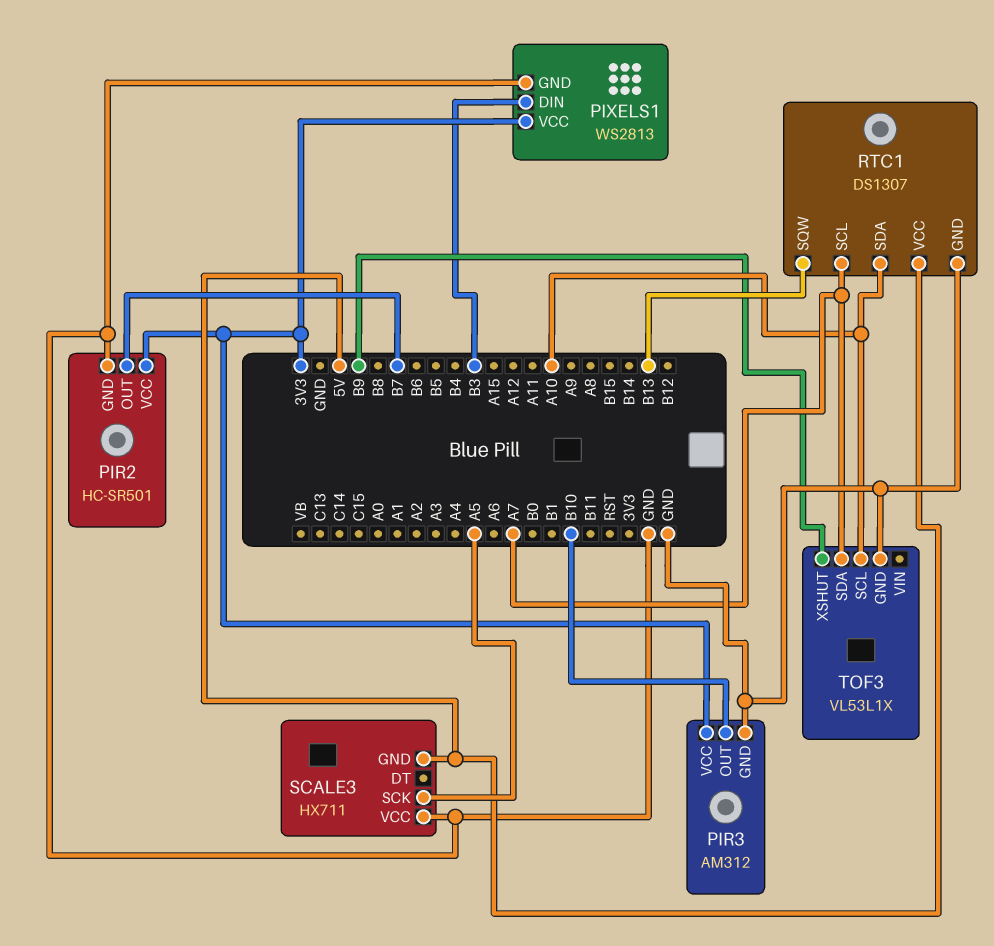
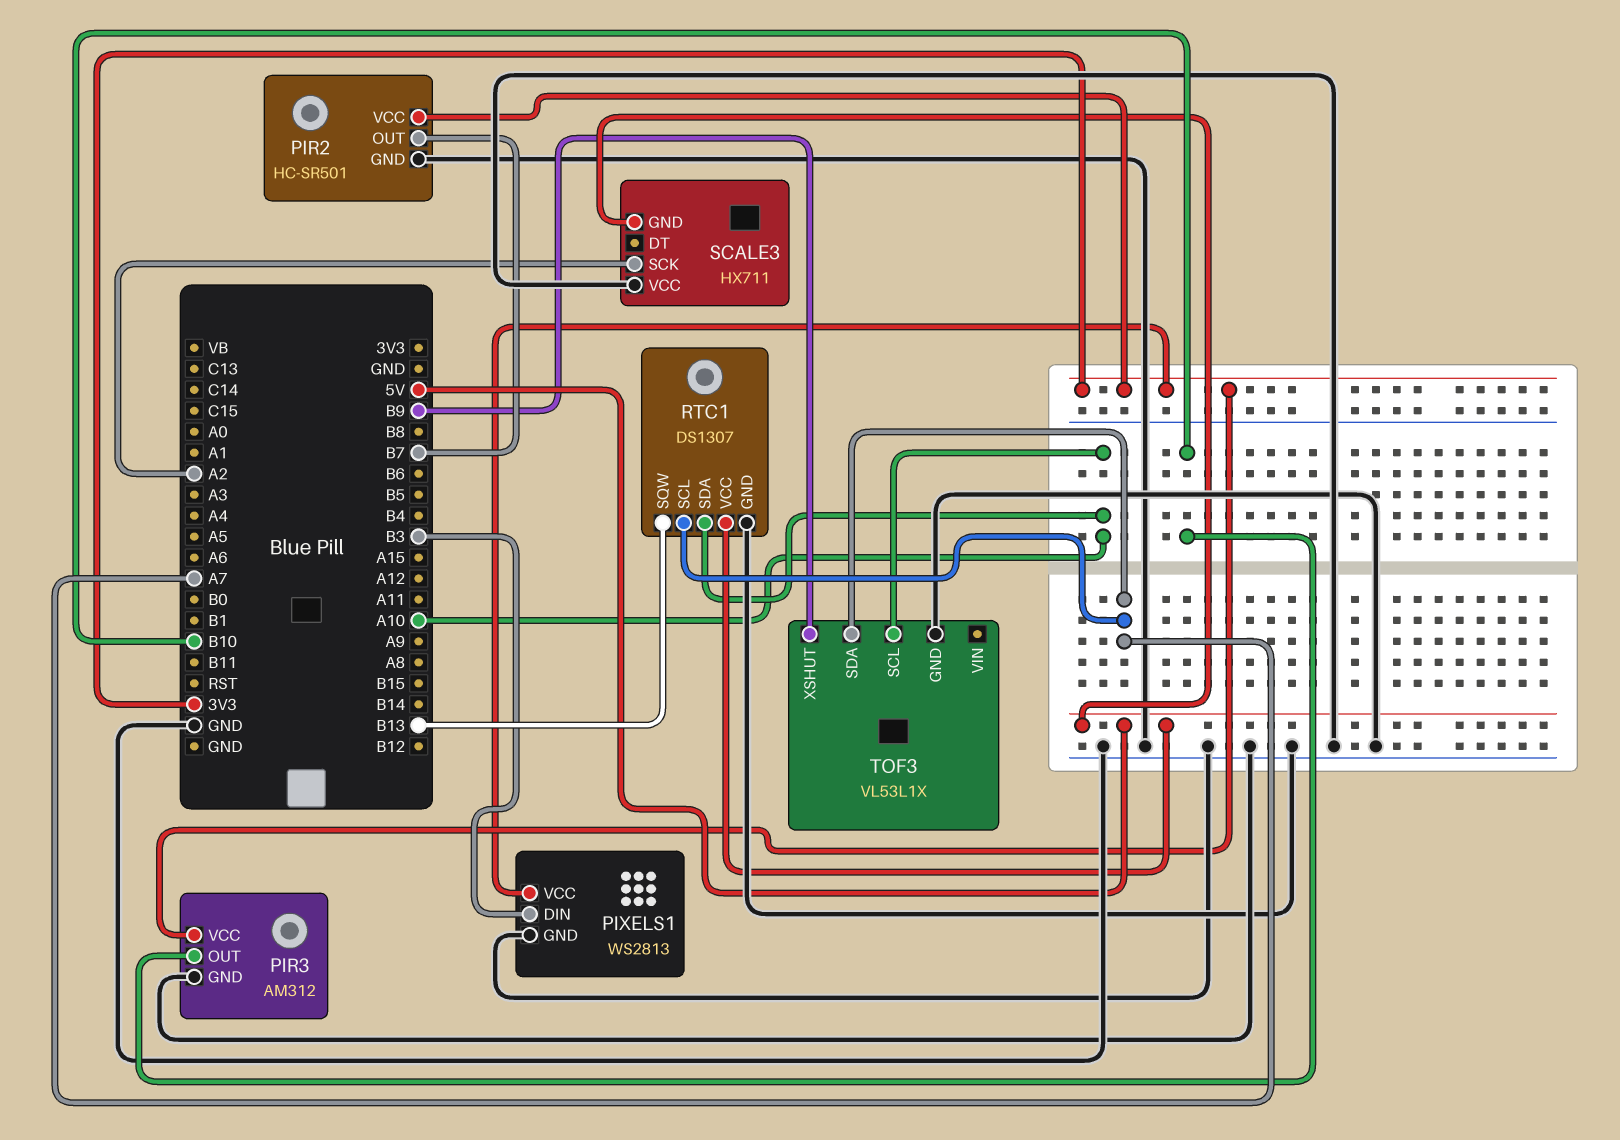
SCALE3 pin SCK: A5 -> A2

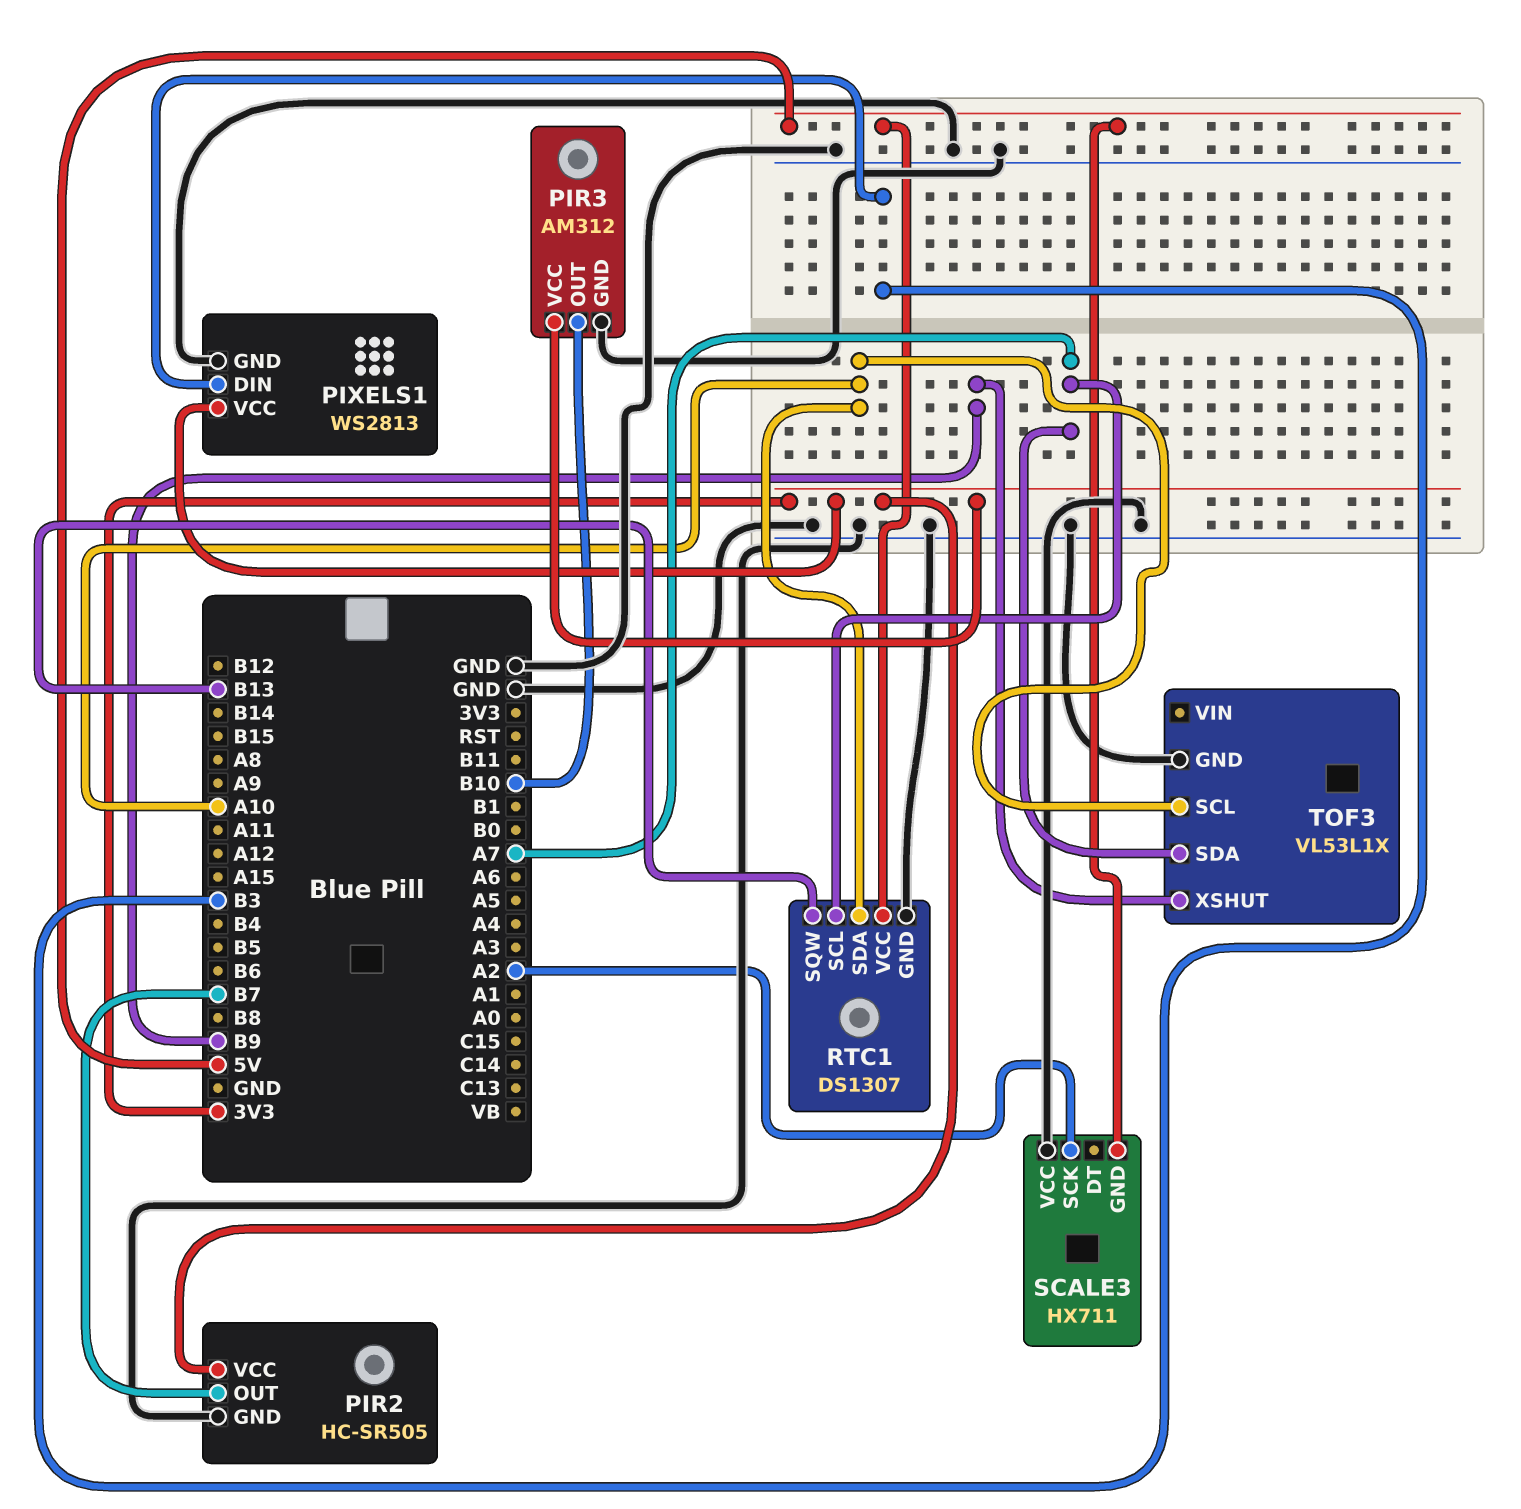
PIR2: HC-SR501 -> HC-SR505

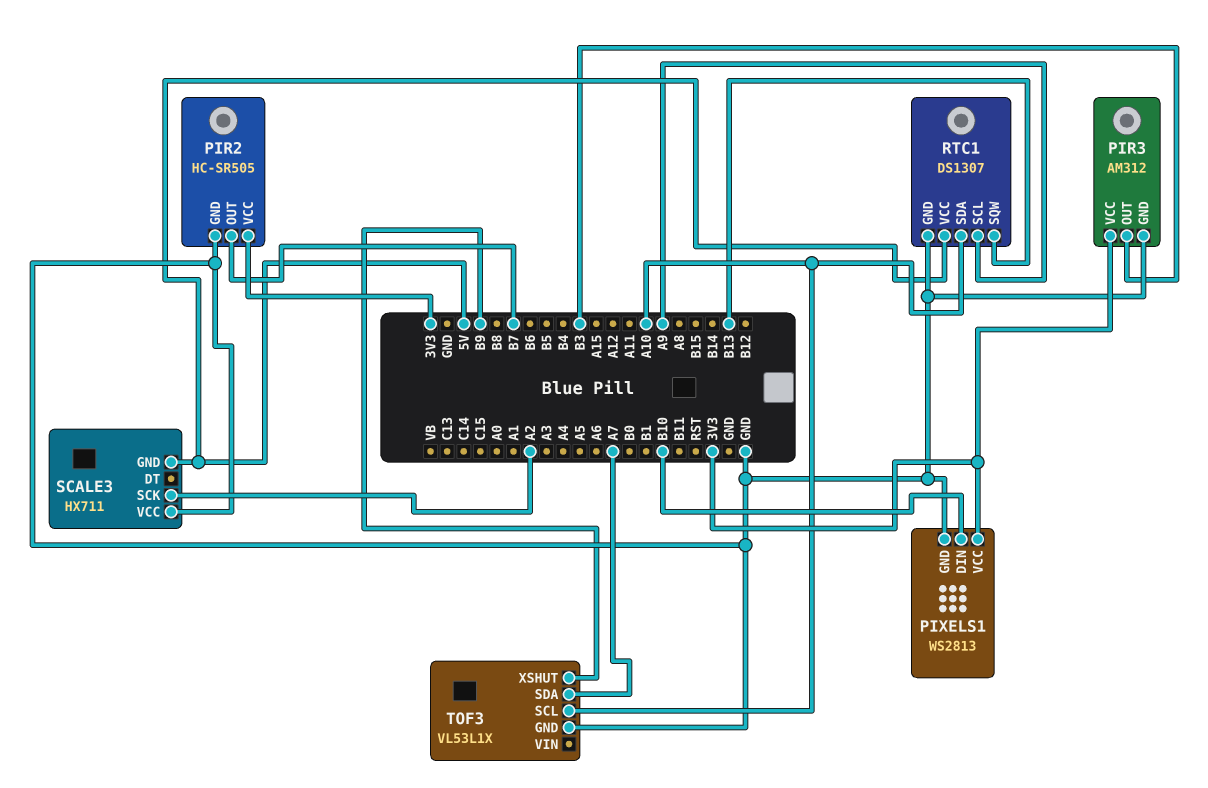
PIR3 pin OUT: B10 -> B3
PIXELS1 pin DIN: B3 -> B10
RTC1 pin SCL: A7 -> A9

